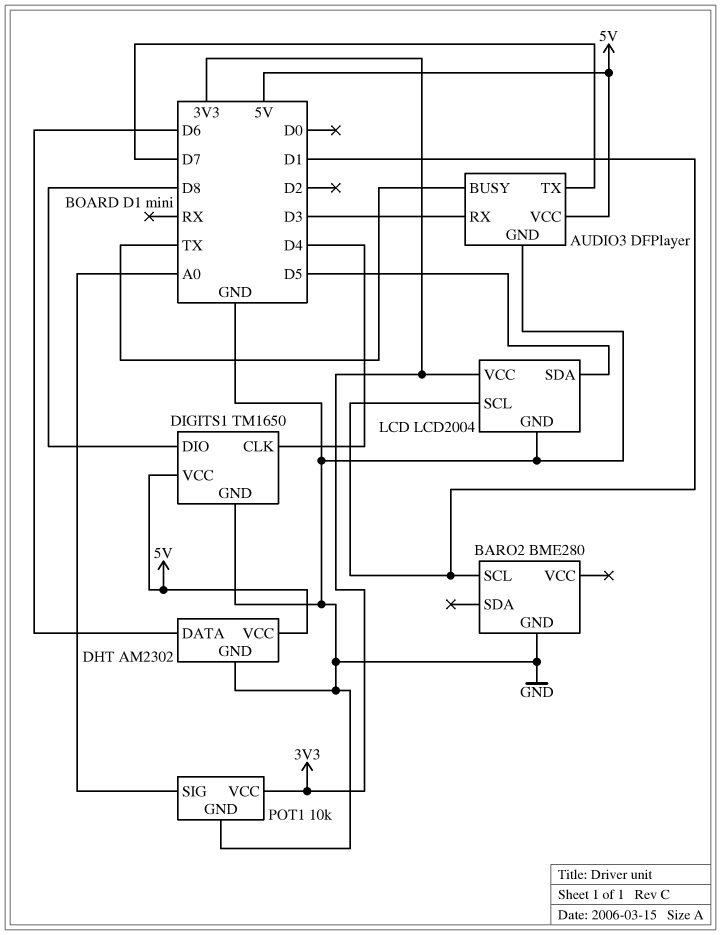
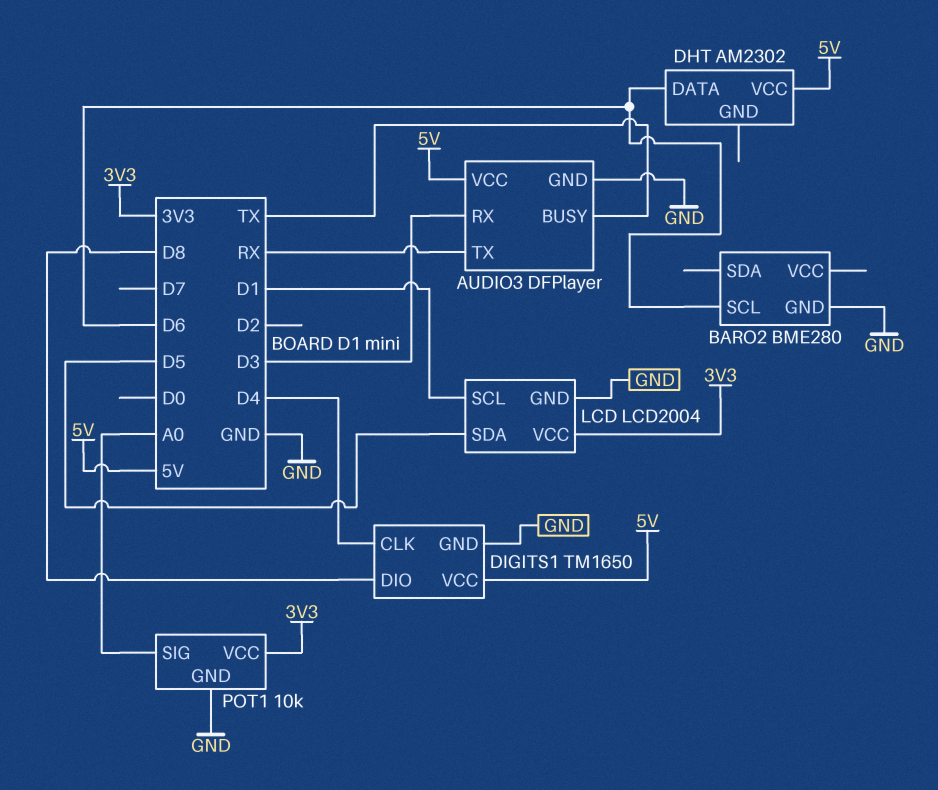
AUDIO3 pin TX: D7 -> RX
BARO2 pin SCL: D1 -> D6
DHT pin GND: GND -> none

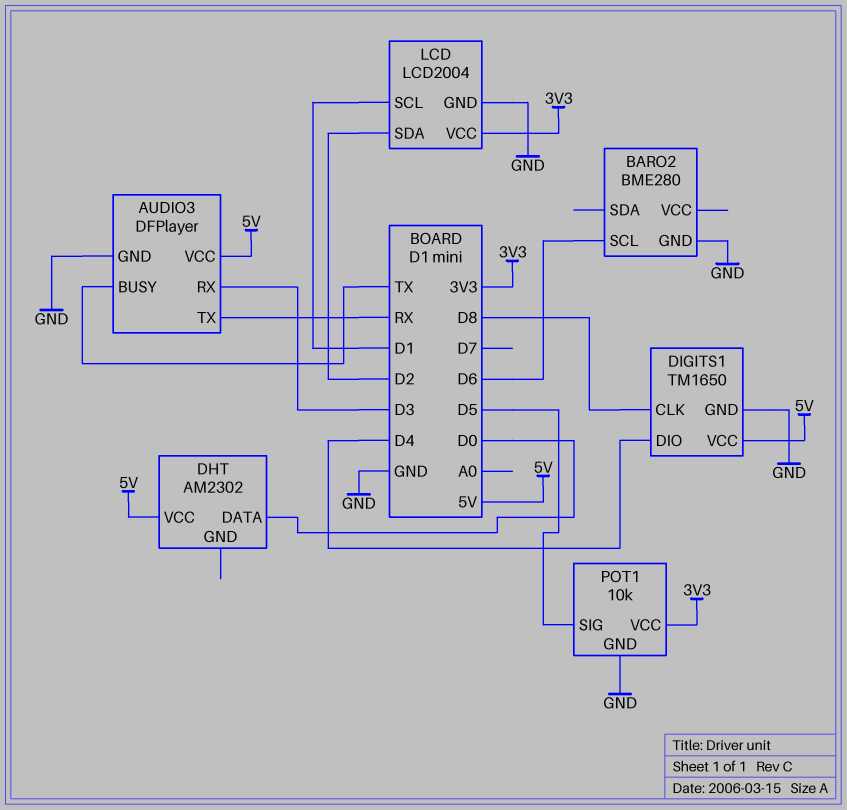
DHT pin DATA: D6 -> D0
DIGITS1 pin CLK: D4 -> D8
DIGITS1 pin DIO: D8 -> D4
LCD pin SDA: D5 -> D2
POT1 pin SIG: A0 -> D5

